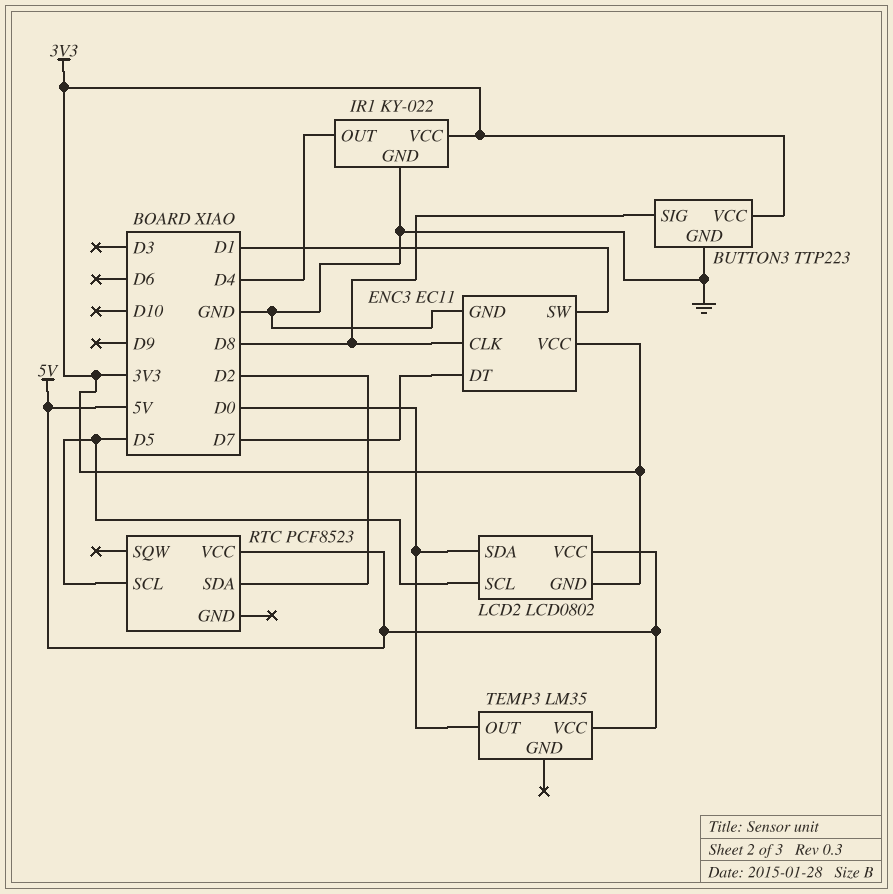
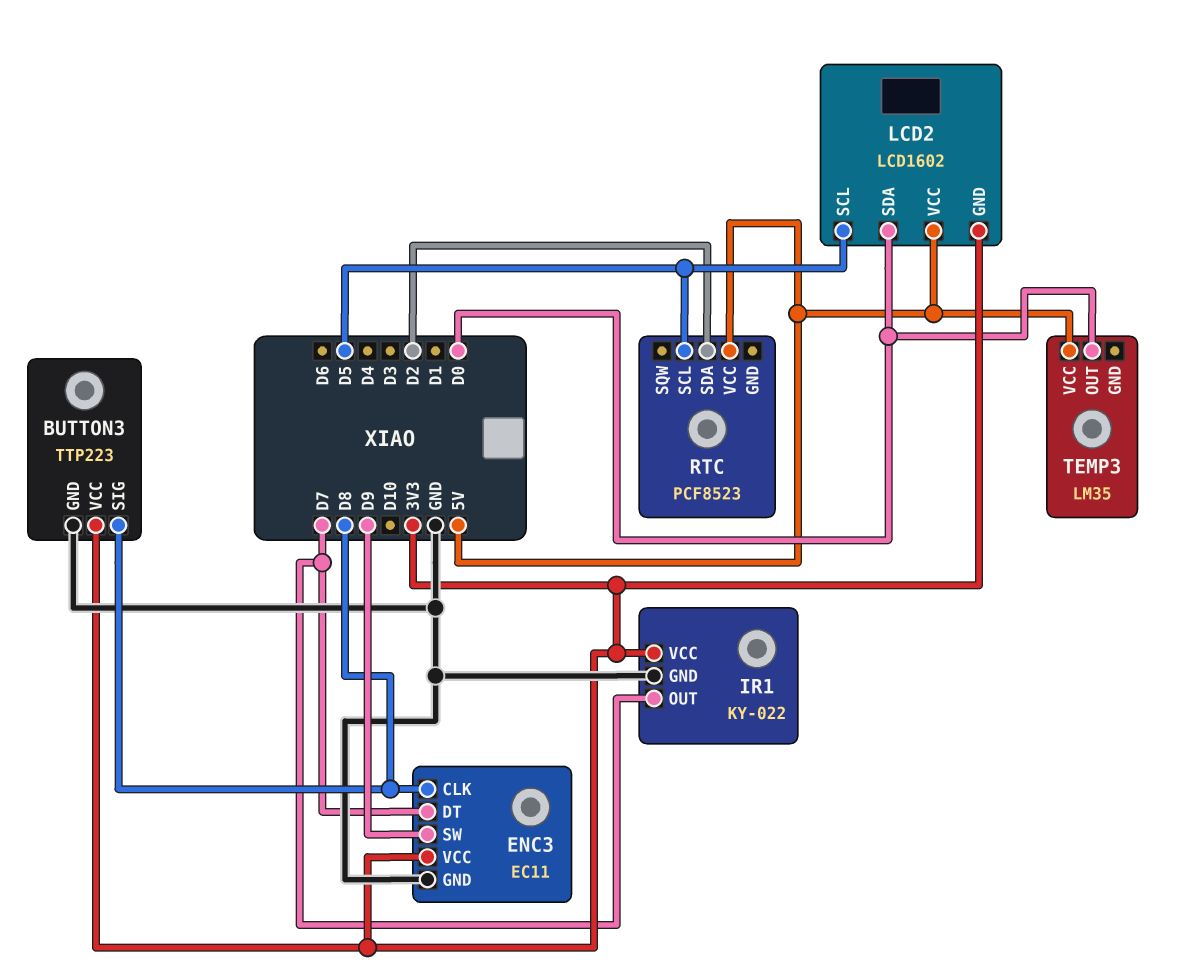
ENC3 pin SW: D1 -> D9
IR1 pin OUT: D4 -> D7
LCD2: LCD0802 -> LCD1602

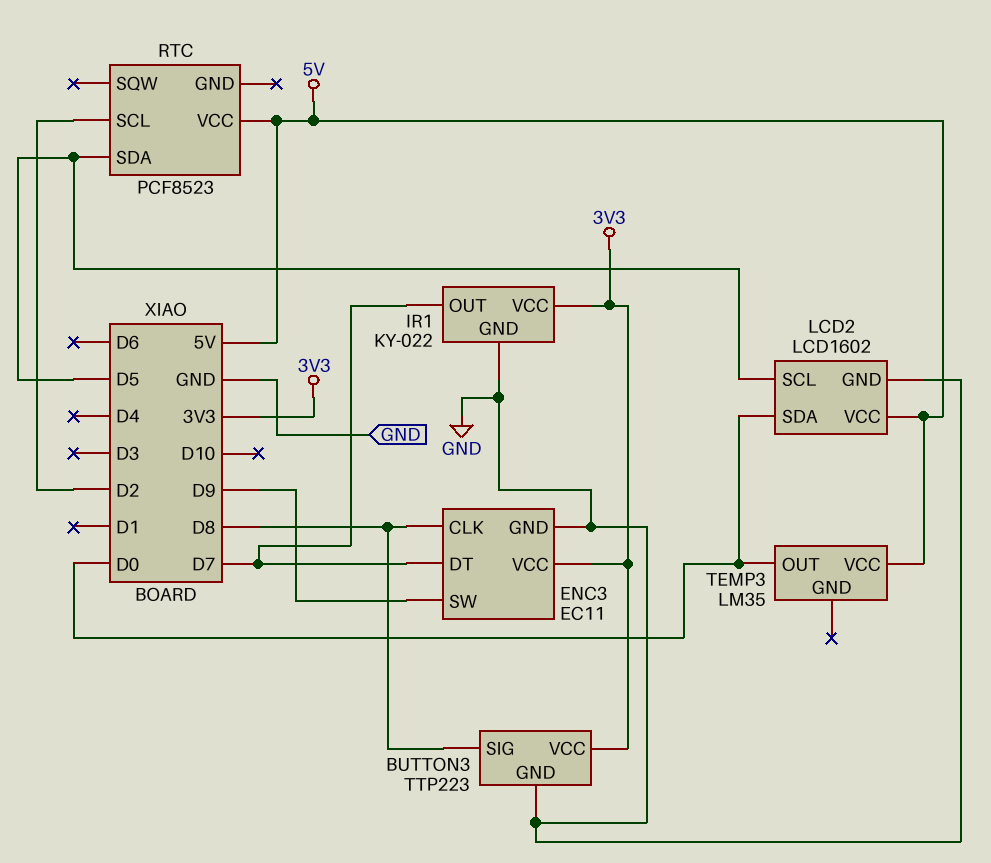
LCD2 pin GND: 3V3 -> GND
RTC pin SCL: D5 -> D2
RTC pin SDA: D2 -> D5

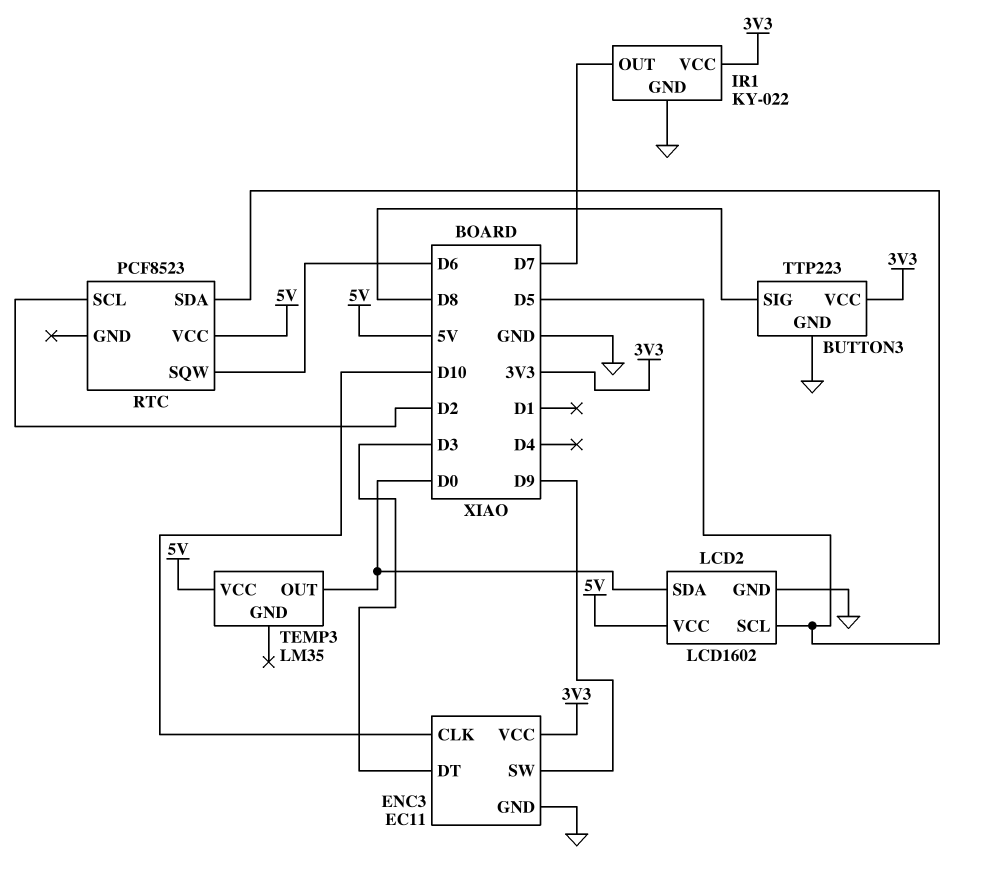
ENC3 pin CLK: D8 -> D10
ENC3 pin DT: D7 -> D3
RTC pin SQW: none -> D6

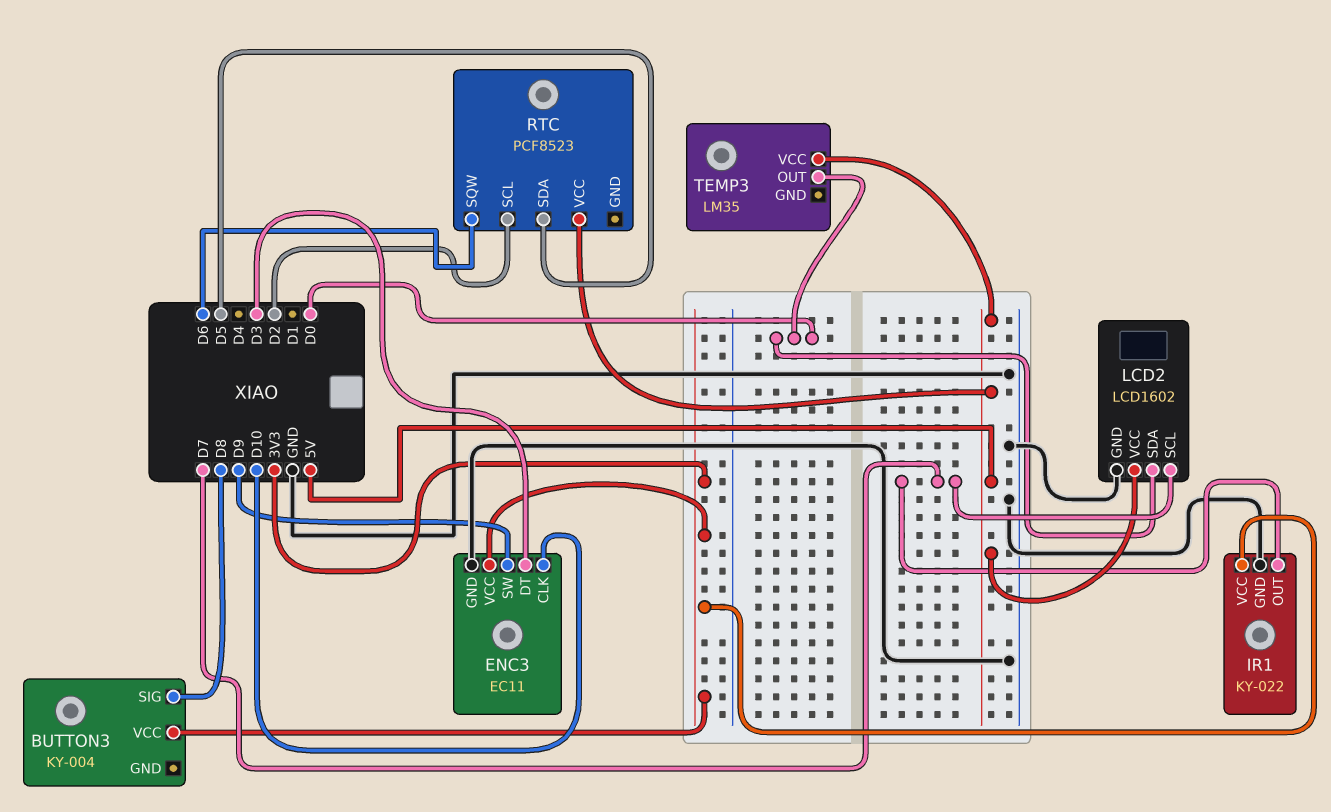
BUTTON3: TTP223 -> KY-004
BUTTON3 pin GND: GND -> none
LCD2 pin SCL: D5 -> D7

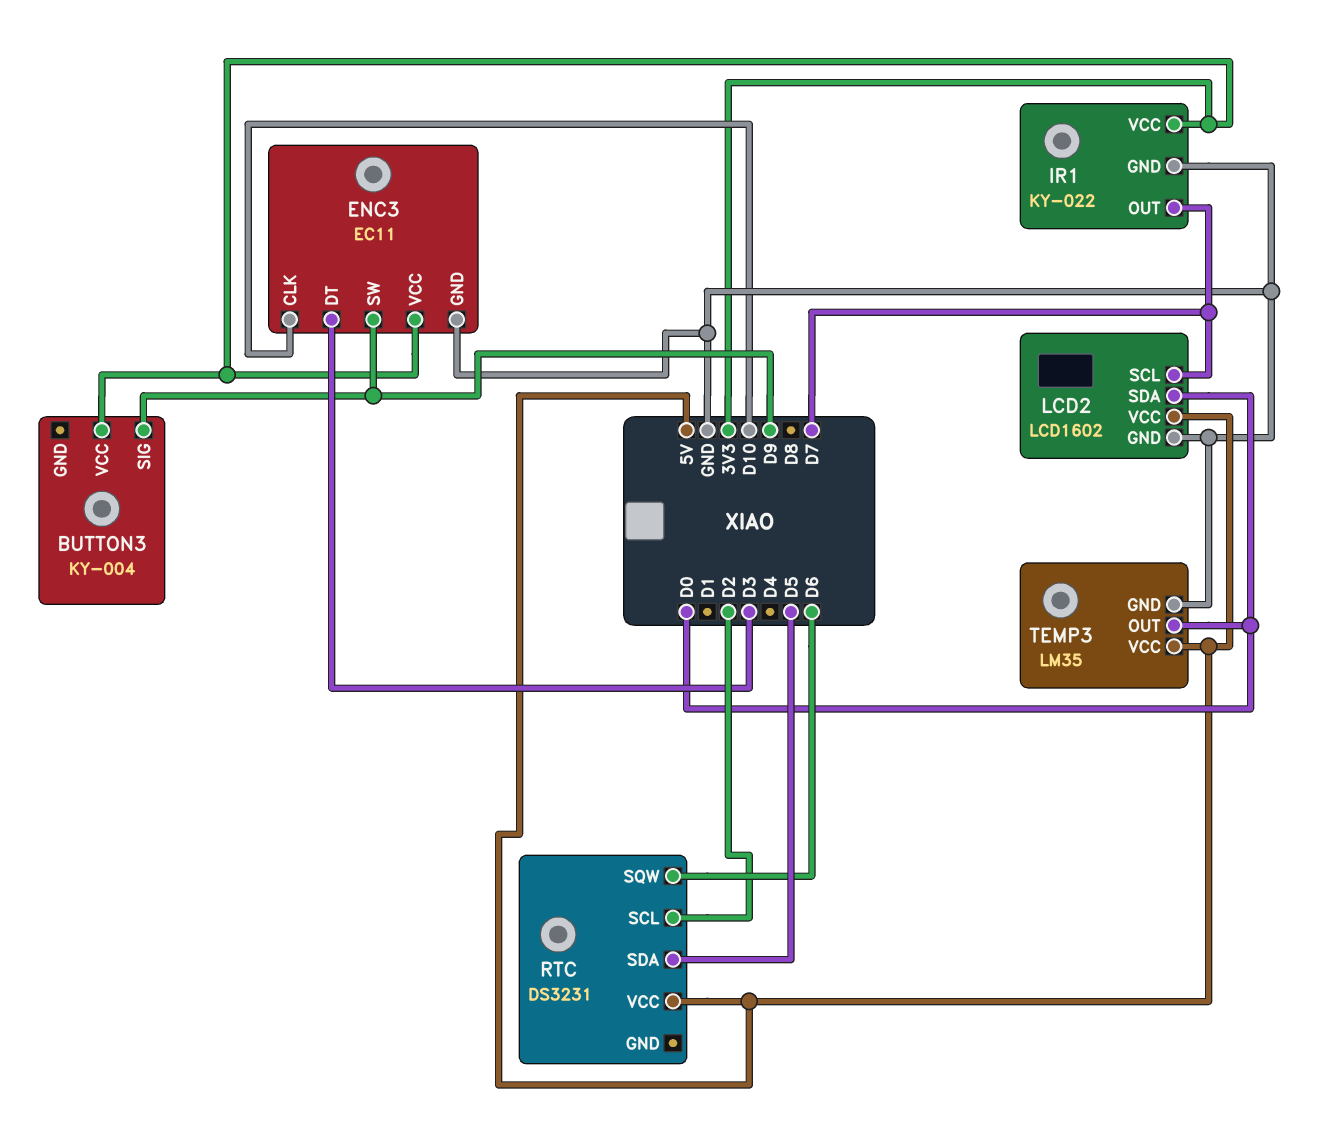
BUTTON3 pin SIG: D8 -> D9
RTC: PCF8523 -> DS3231
TEMP3 pin GND: none -> GND

